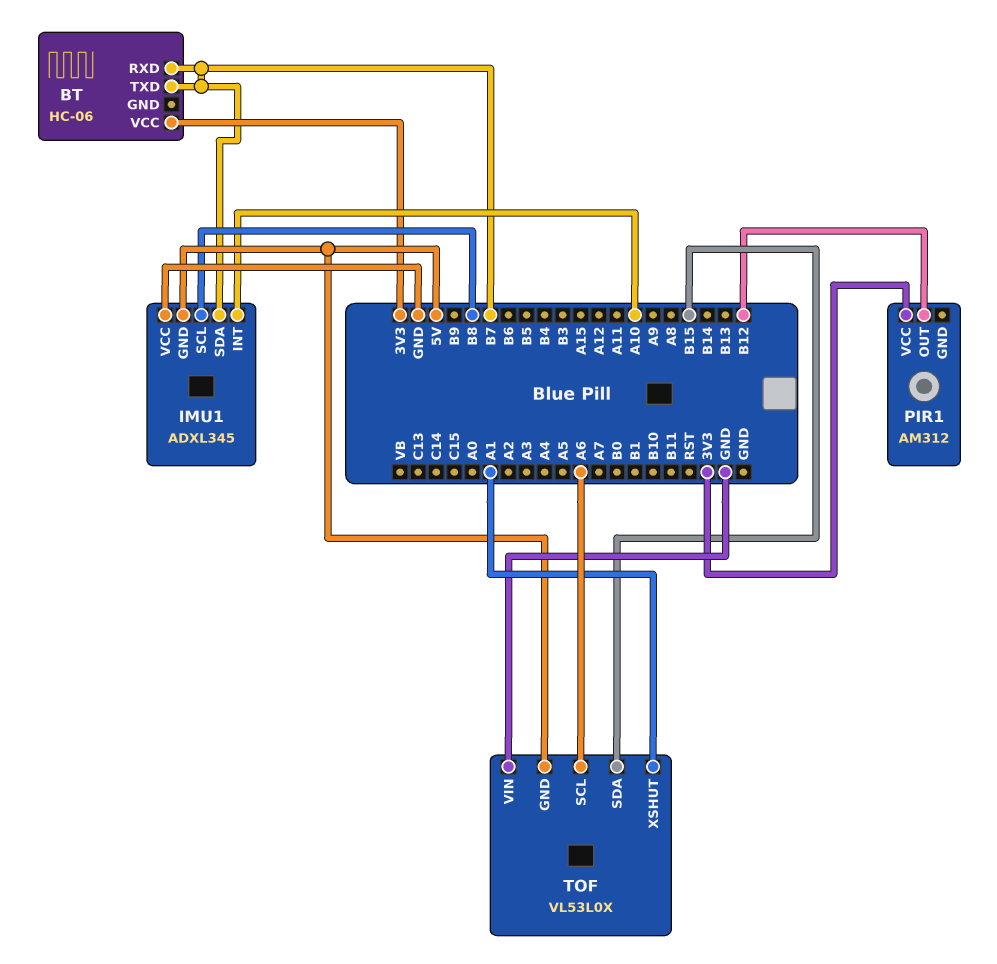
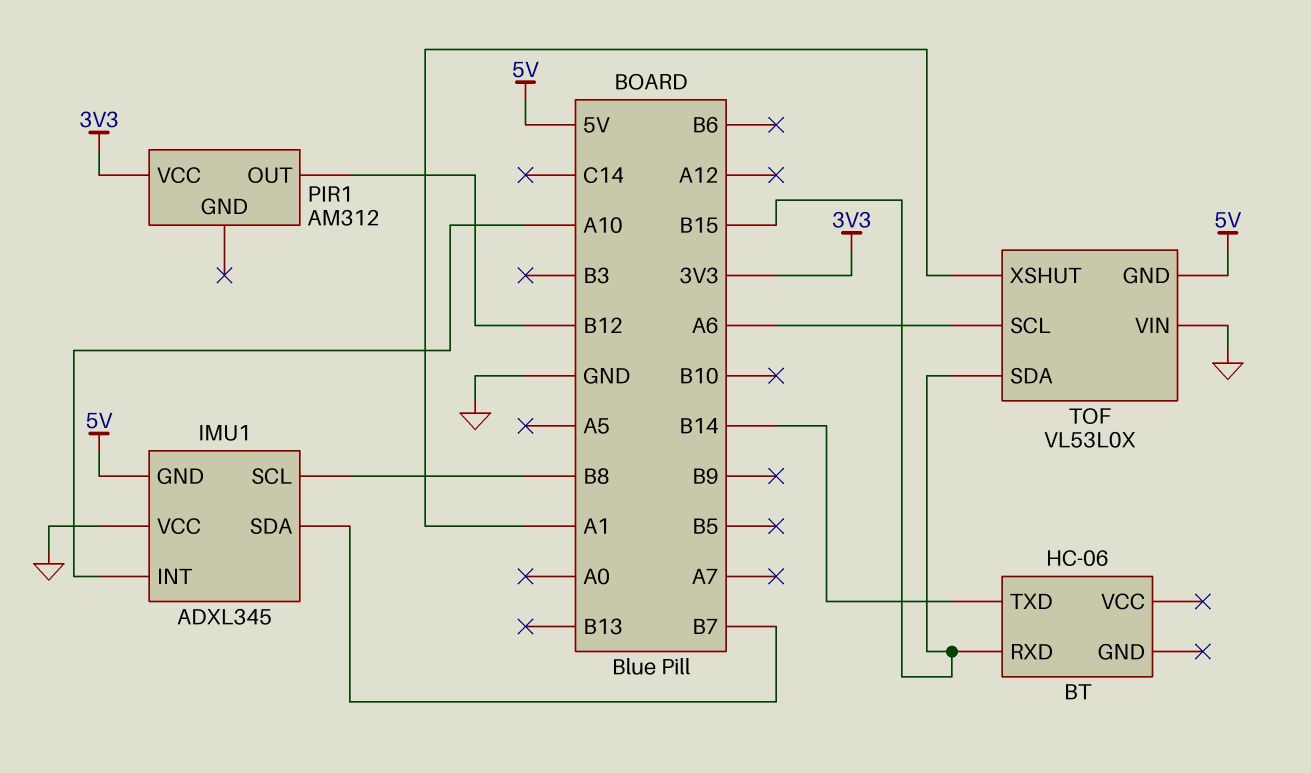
BT pin RXD: B7 -> B15
BT pin TXD: B7 -> B14
BT pin VCC: 3V3 -> none

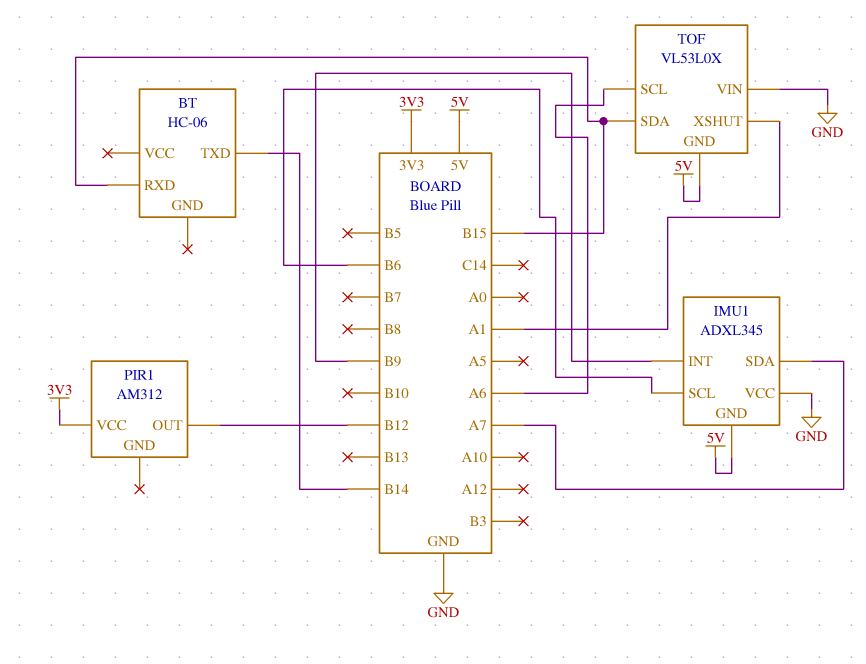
IMU1 pin INT: A10 -> B9
IMU1 pin SCL: B8 -> B6
IMU1 pin SDA: B7 -> A7

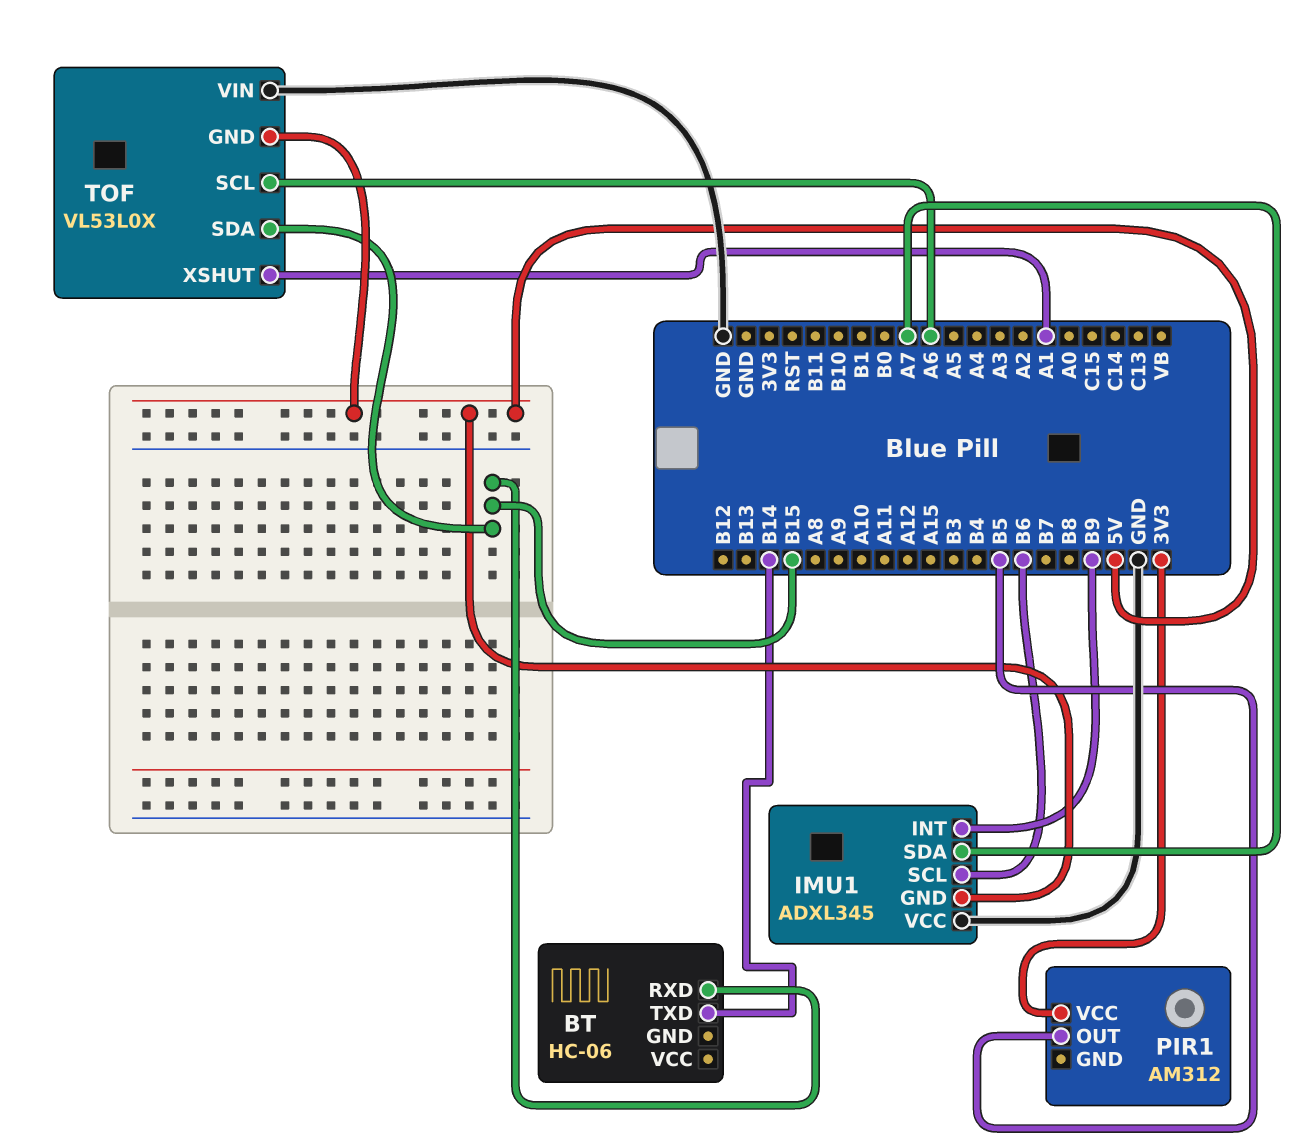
PIR1 pin OUT: B12 -> B5

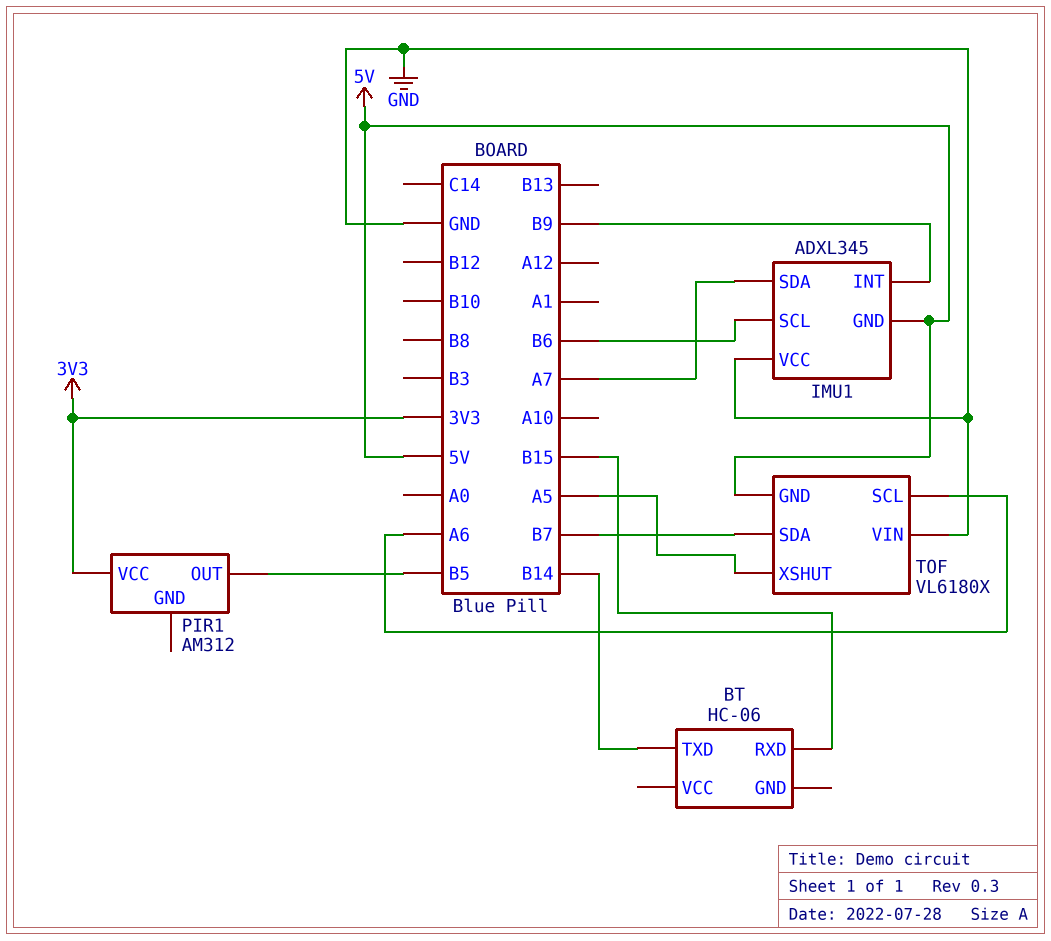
TOF: VL53L0X -> VL6180X
TOF pin SDA: B15 -> B7
TOF pin XSHUT: A1 -> A5

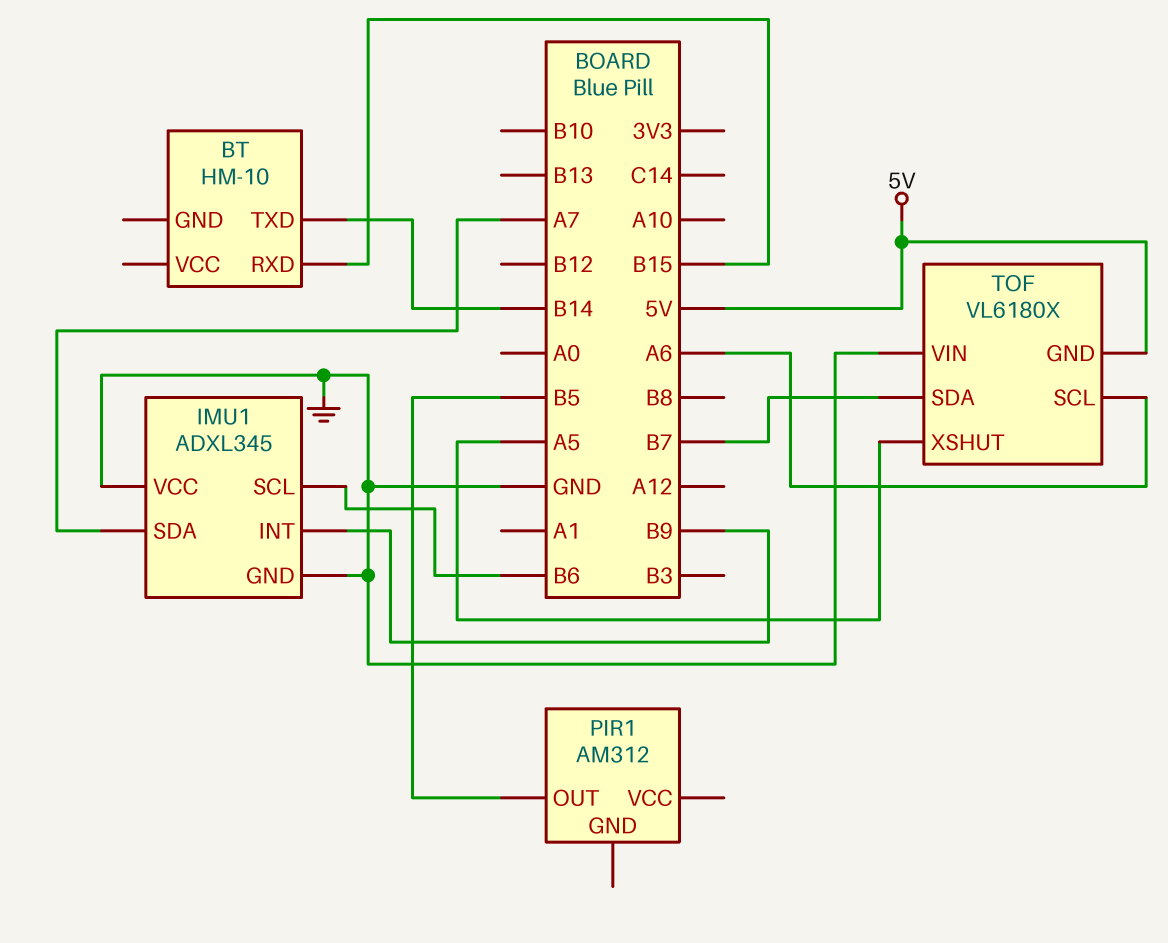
BT: HC-06 -> HM-10
IMU1 pin GND: 5V -> GND
PIR1 pin VCC: 3V3 -> none

